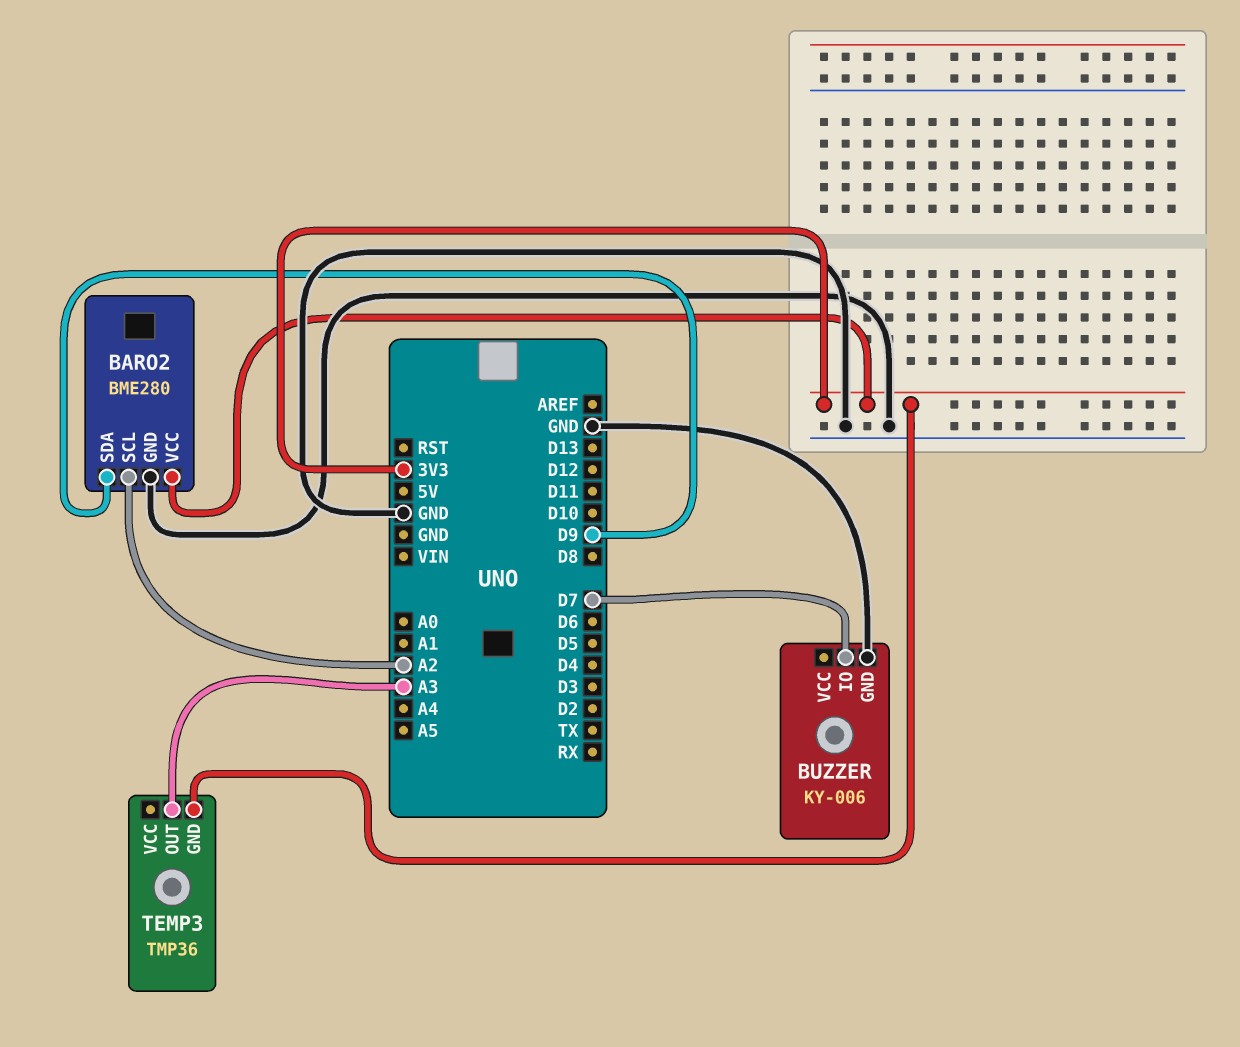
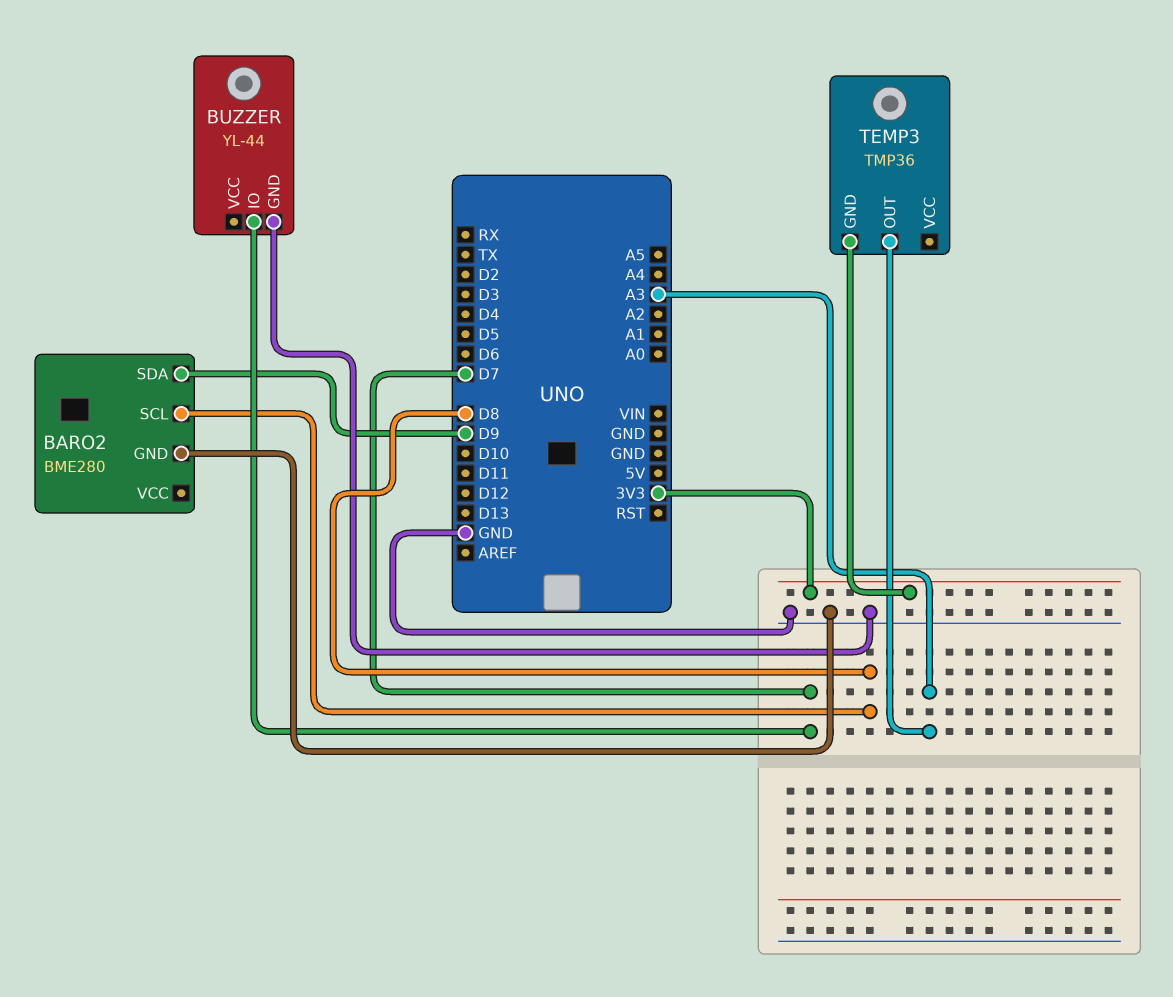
BARO2 pin SCL: A2 -> D8
BARO2 pin VCC: 3V3 -> none
BUZZER: KY-006 -> YL-44

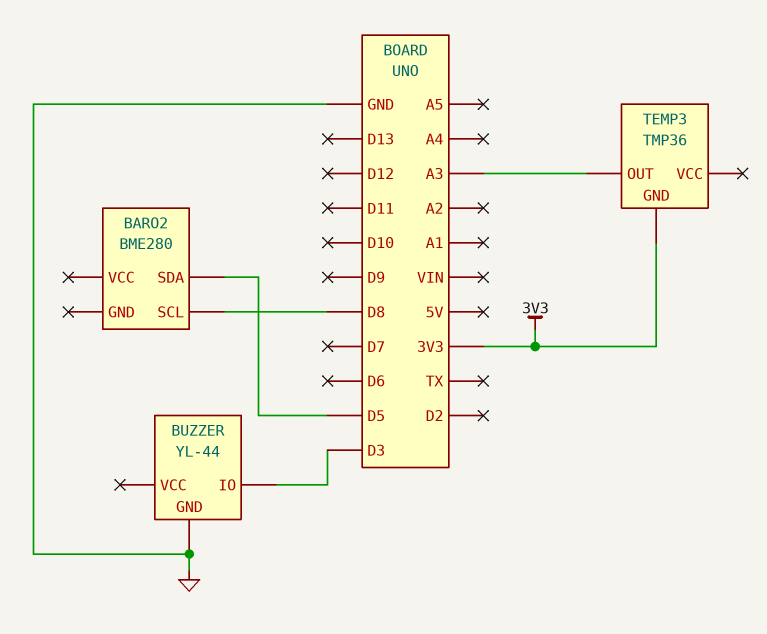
BARO2 pin GND: GND -> none
BARO2 pin SDA: D9 -> D5
BUZZER pin IO: D7 -> D3

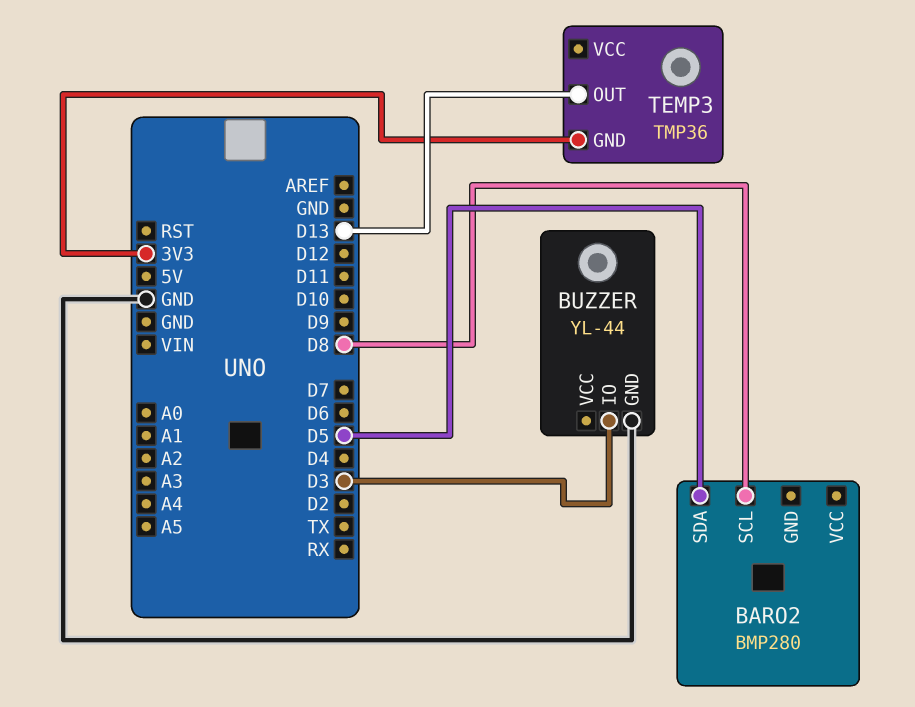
BARO2: BME280 -> BMP280
TEMP3 pin OUT: A3 -> D13

